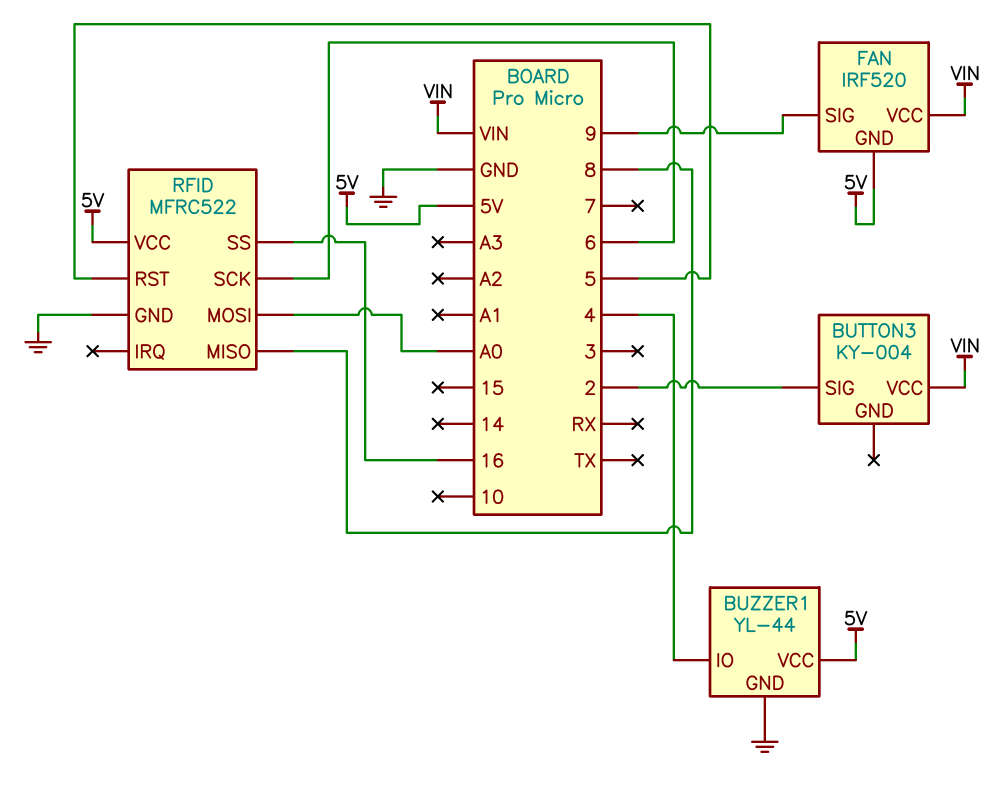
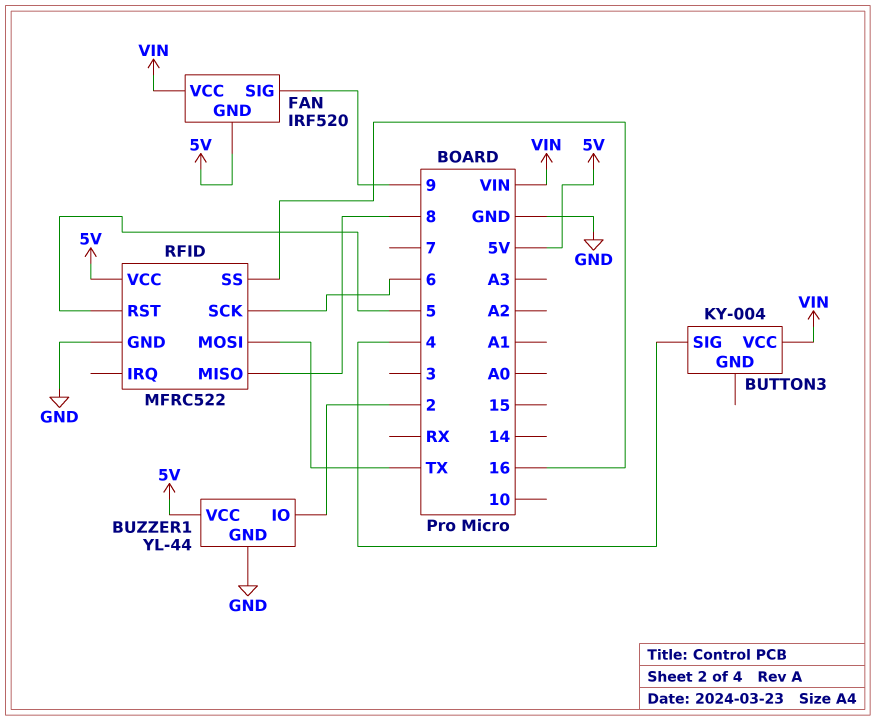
BUTTON3 pin SIG: 2 -> 4
BUZZER1 pin IO: 4 -> 2
RFID pin MOSI: A0 -> TX

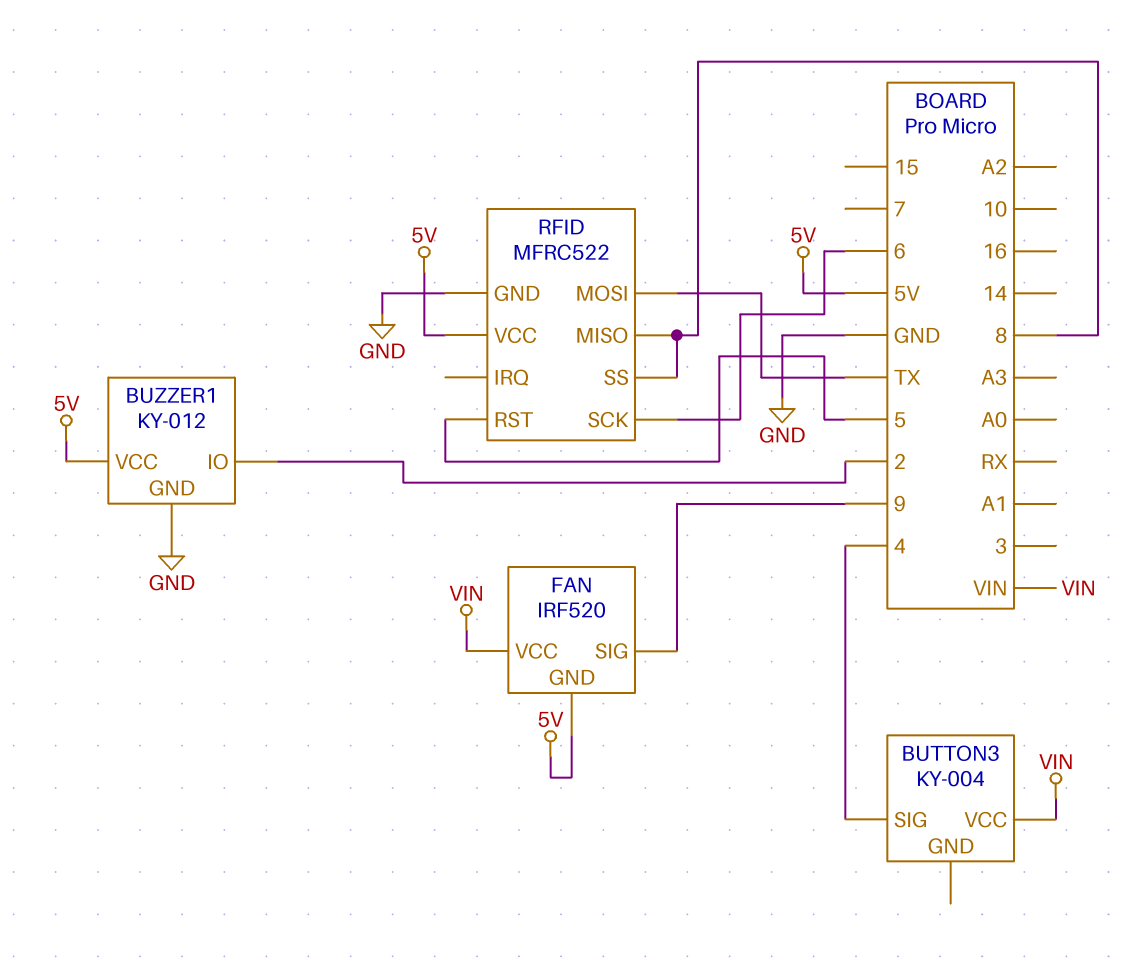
BUZZER1: YL-44 -> KY-012
RFID pin SS: 16 -> 8

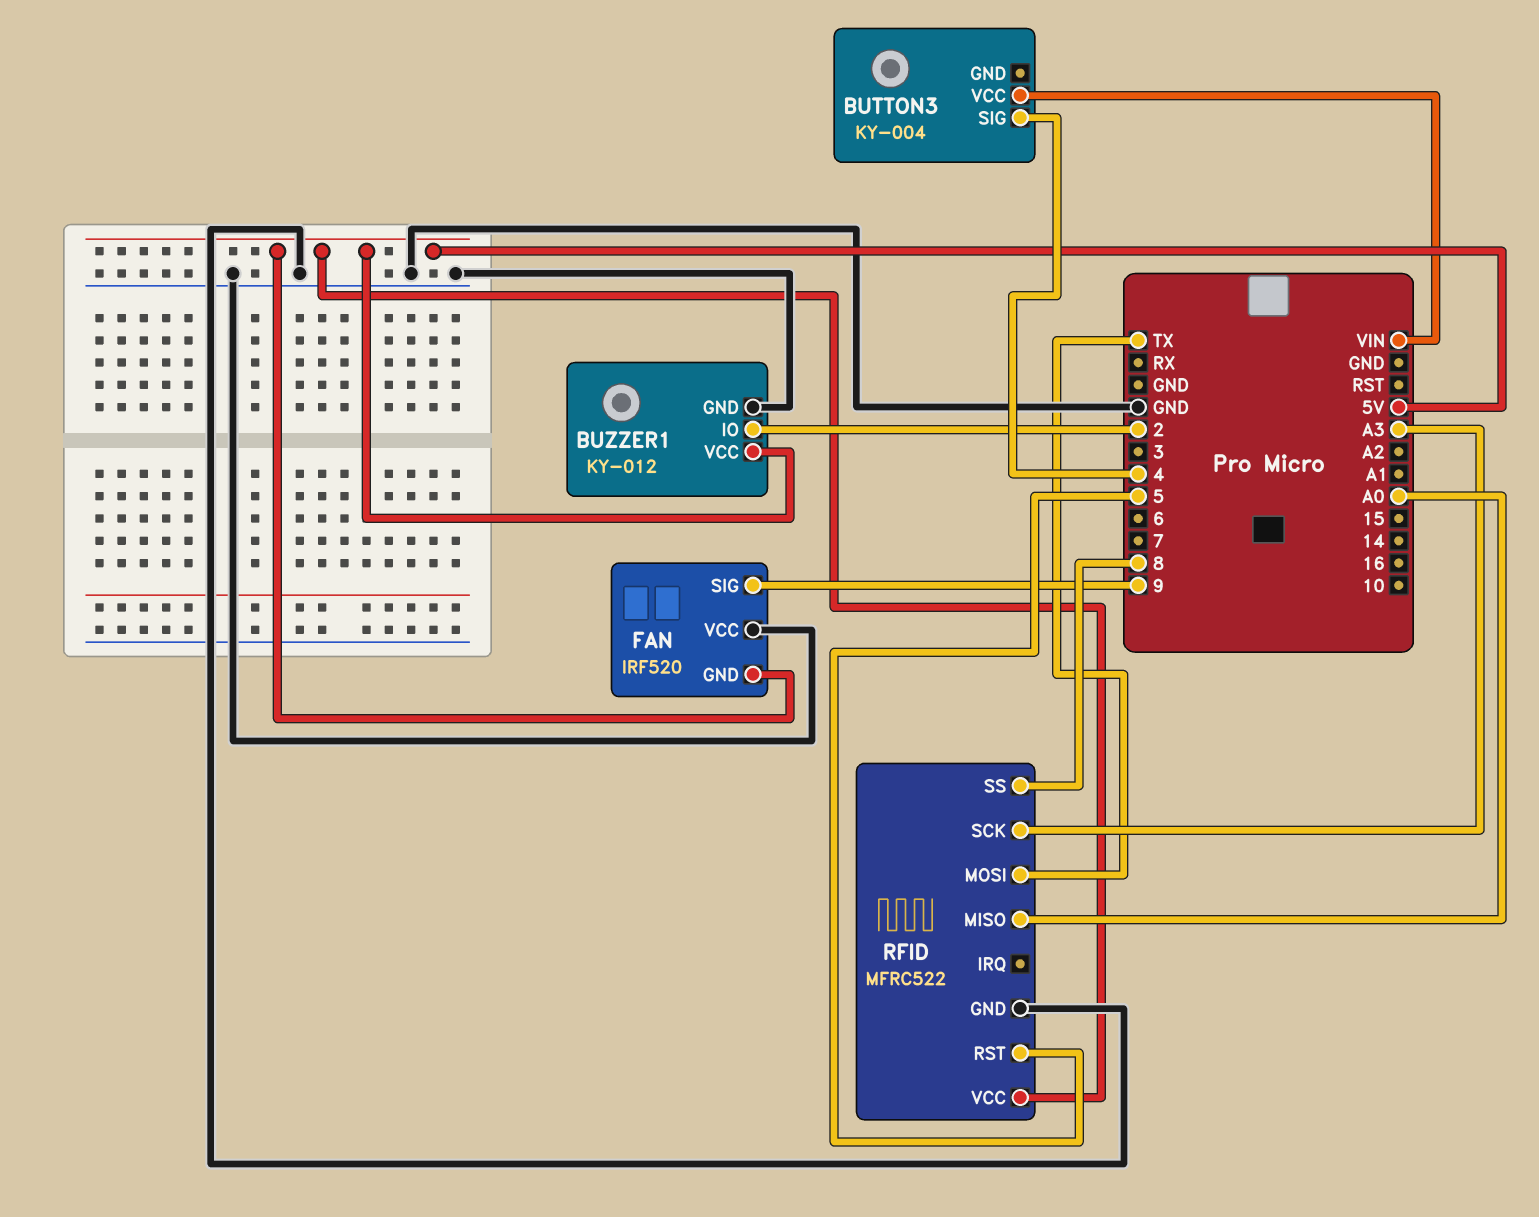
FAN pin VCC: VIN -> GND
RFID pin MISO: 8 -> A0
RFID pin SCK: 6 -> A3

